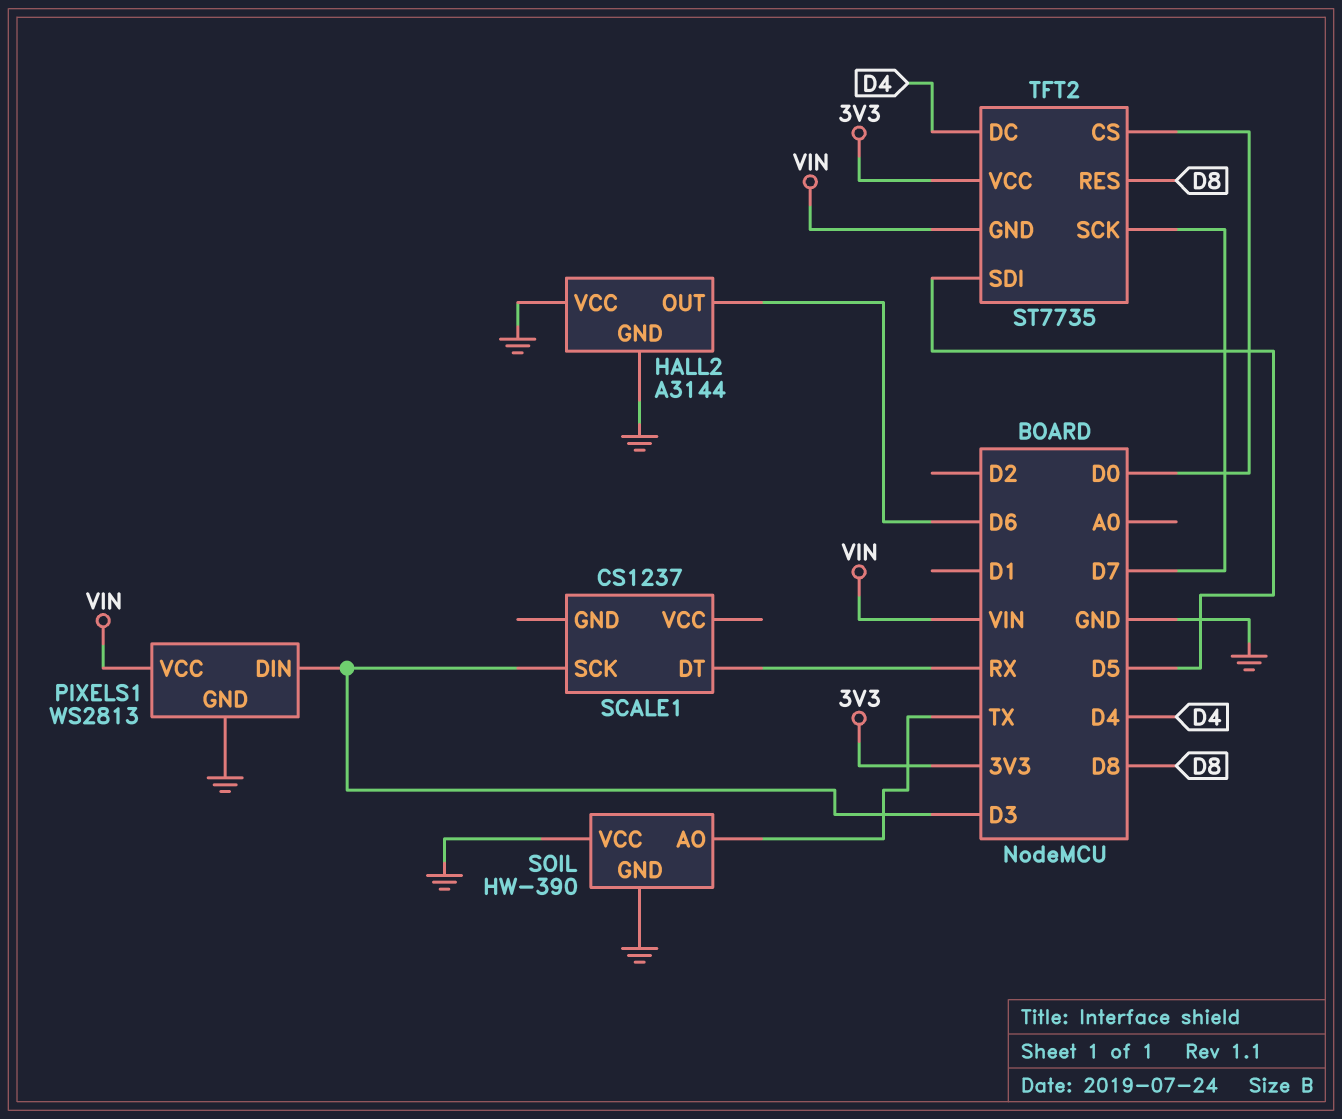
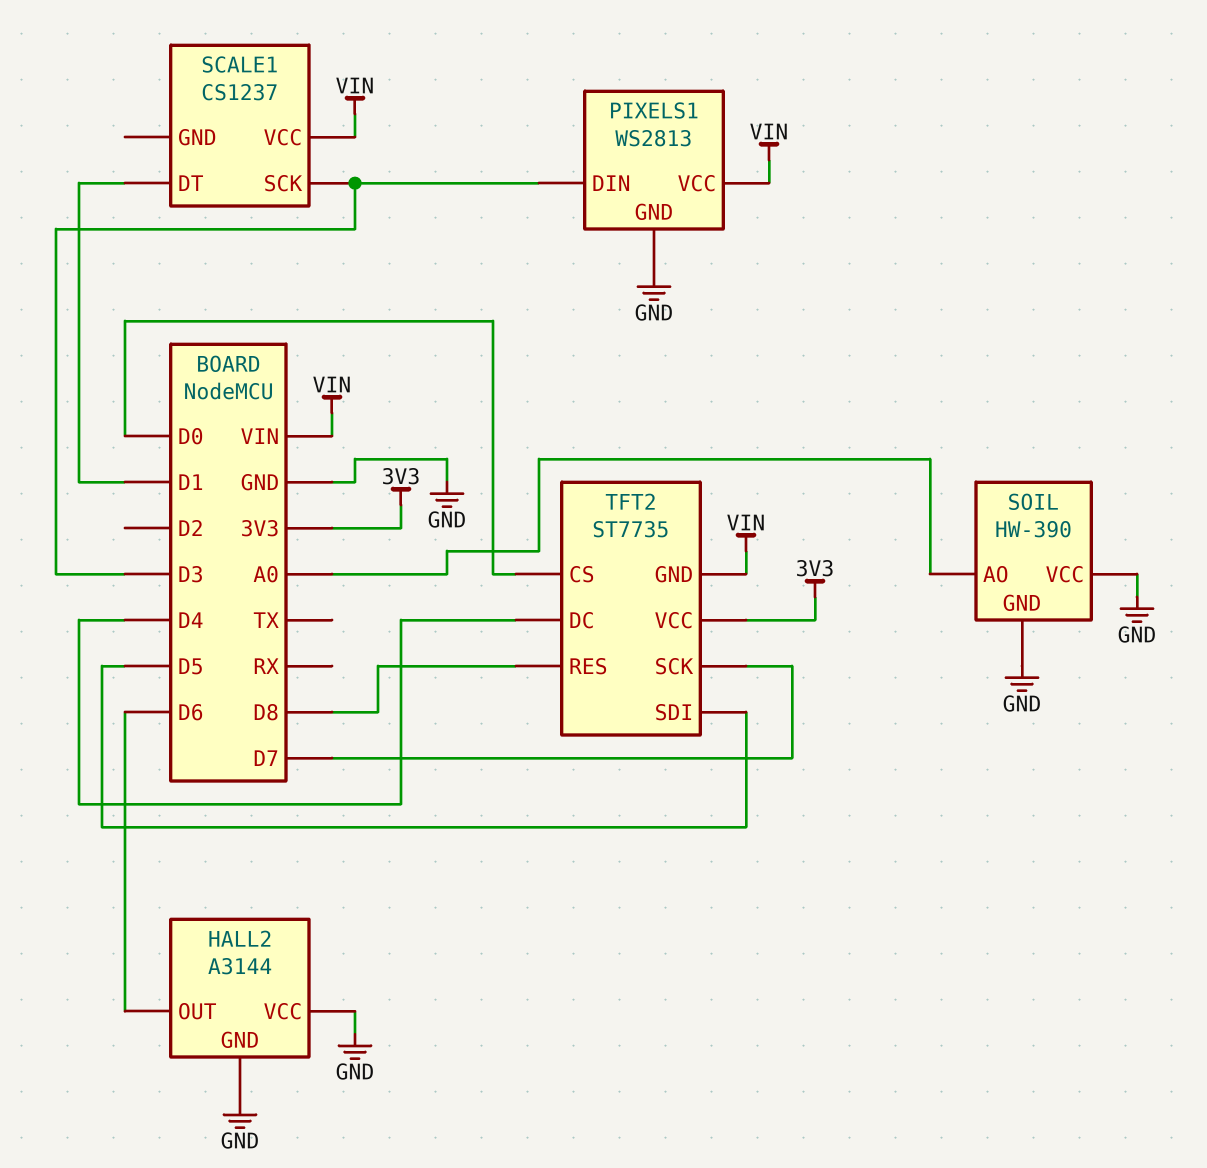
SCALE1 pin DT: RX -> D1
SCALE1 pin VCC: none -> VIN
SOIL pin AO: TX -> A0

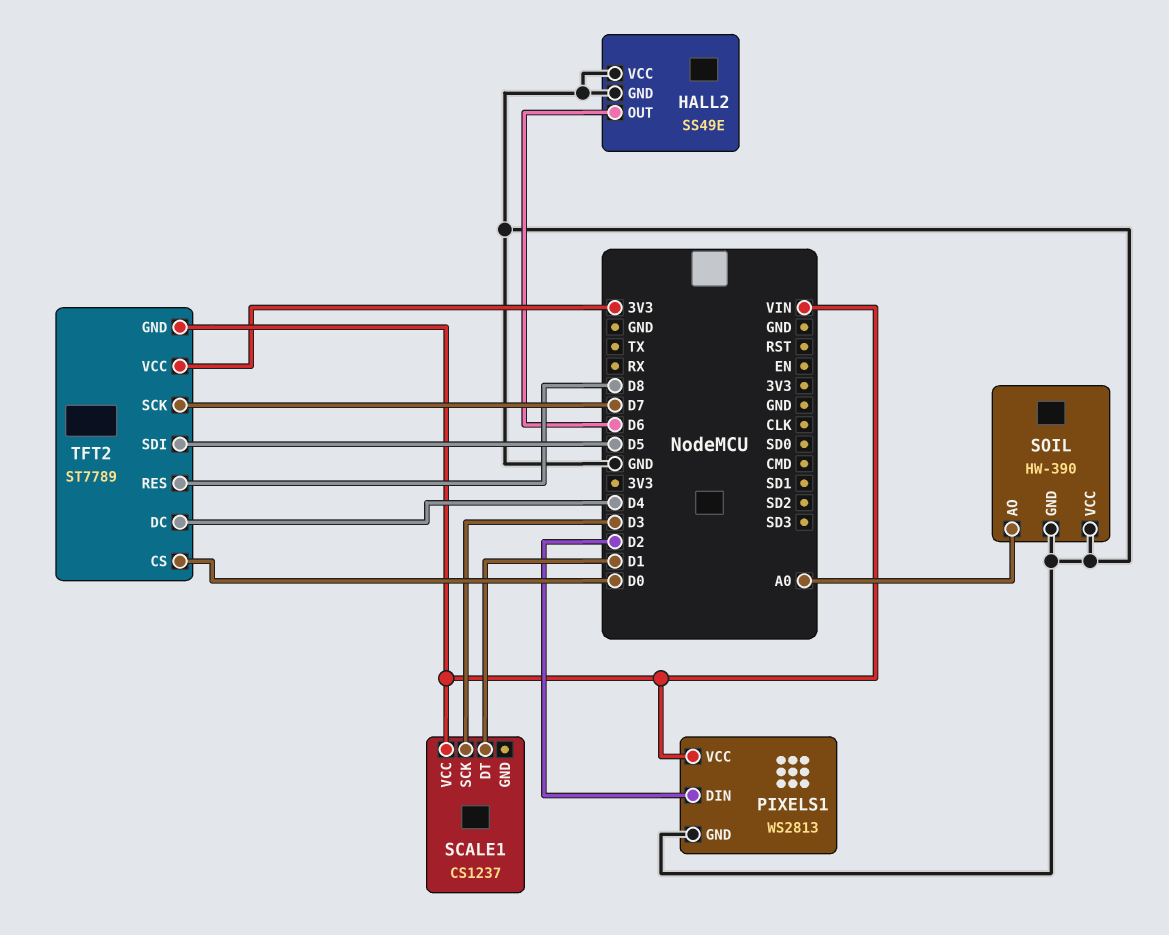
HALL2: A3144 -> SS49E
PIXELS1 pin DIN: D3 -> D2
TFT2: ST7735 -> ST7789

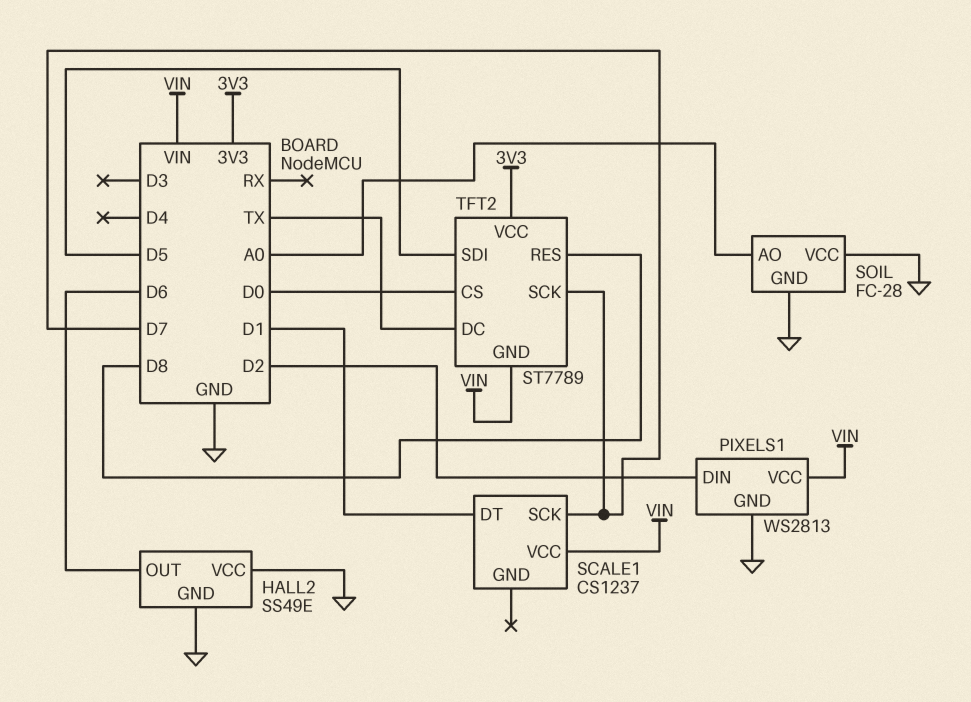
SCALE1 pin SCK: D3 -> D7
SOIL: HW-390 -> FC-28
TFT2 pin DC: D4 -> TX

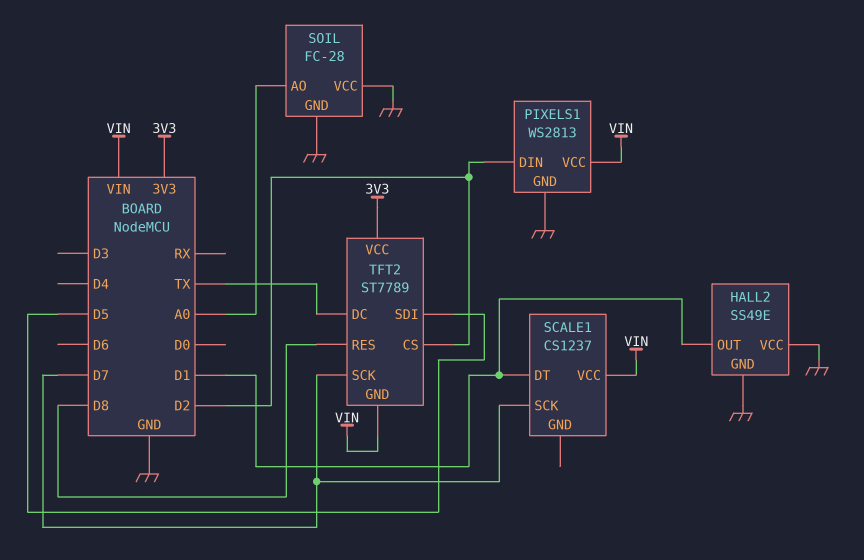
HALL2 pin OUT: D6 -> D1
TFT2 pin CS: D0 -> D2

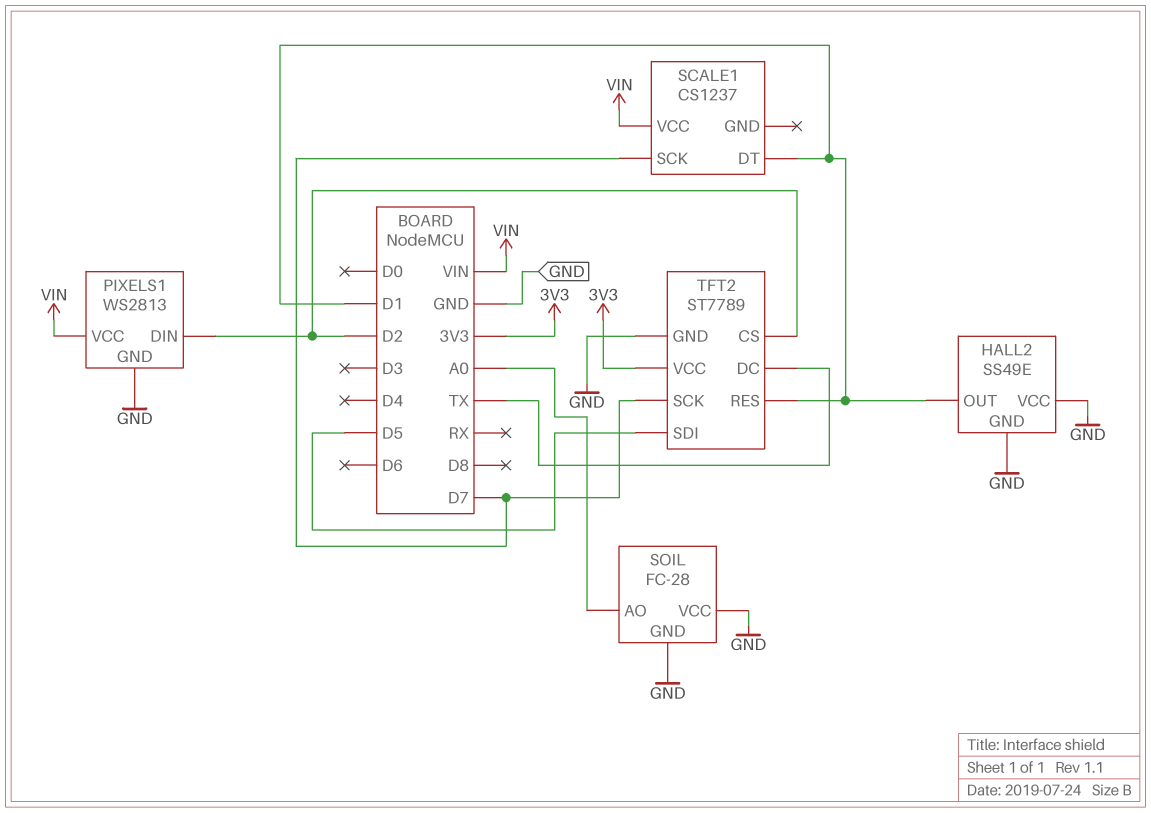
TFT2 pin GND: VIN -> GND
TFT2 pin RES: D8 -> D1

